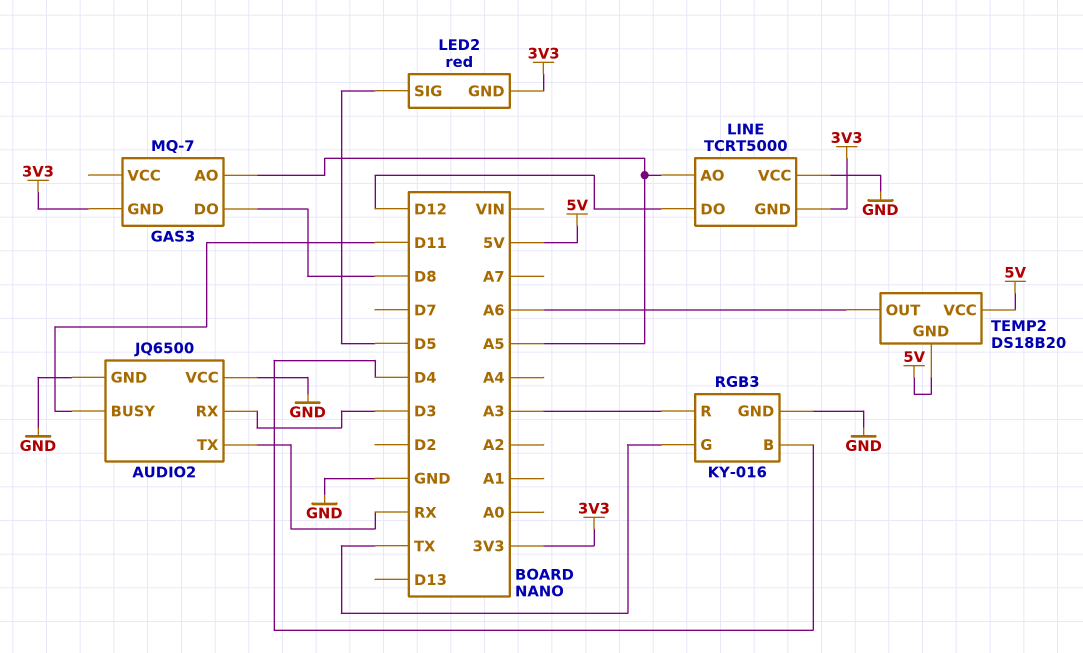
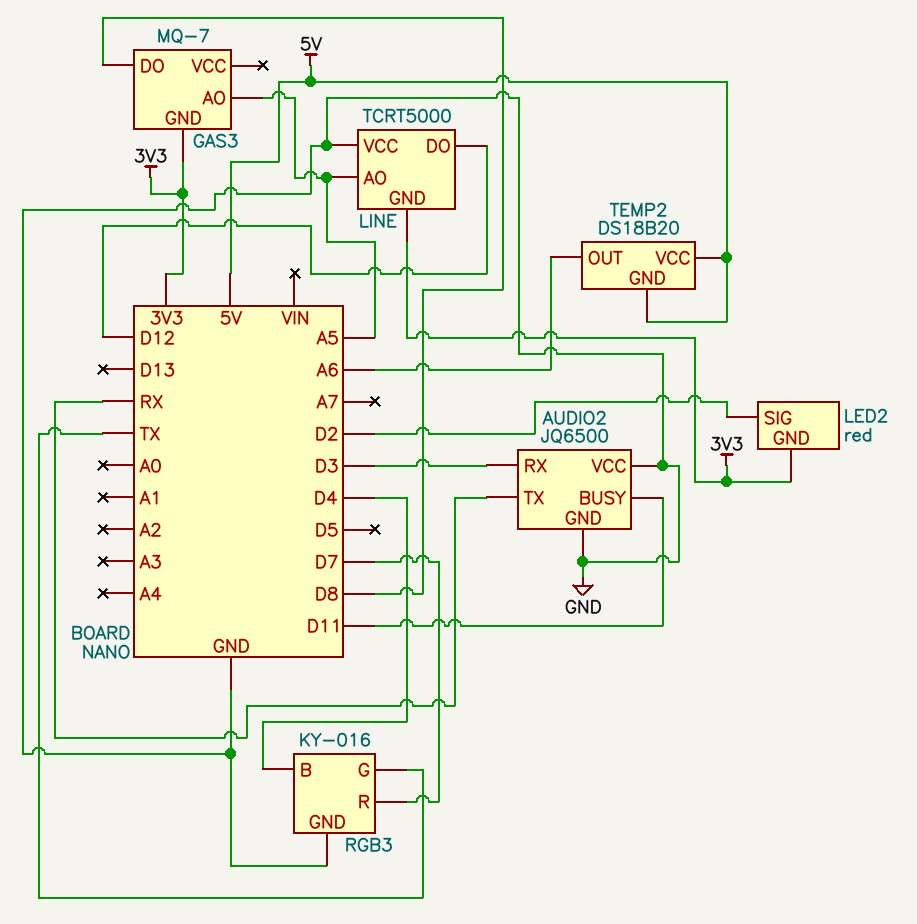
LED2 pin SIG: D5 -> D2
RGB3 pin R: A3 -> D7

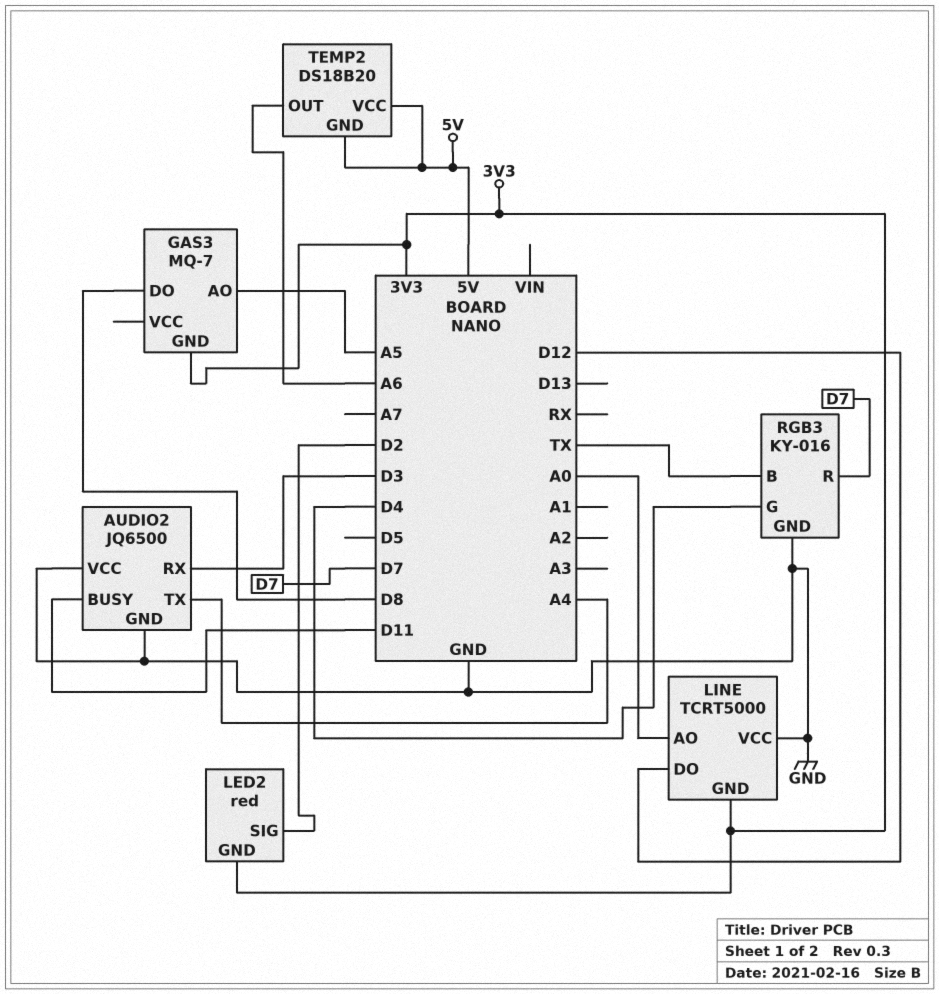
AUDIO2 pin TX: RX -> A4
LINE pin AO: A5 -> A0
RGB3 pin B: D4 -> TX
RGB3 pin G: TX -> D4

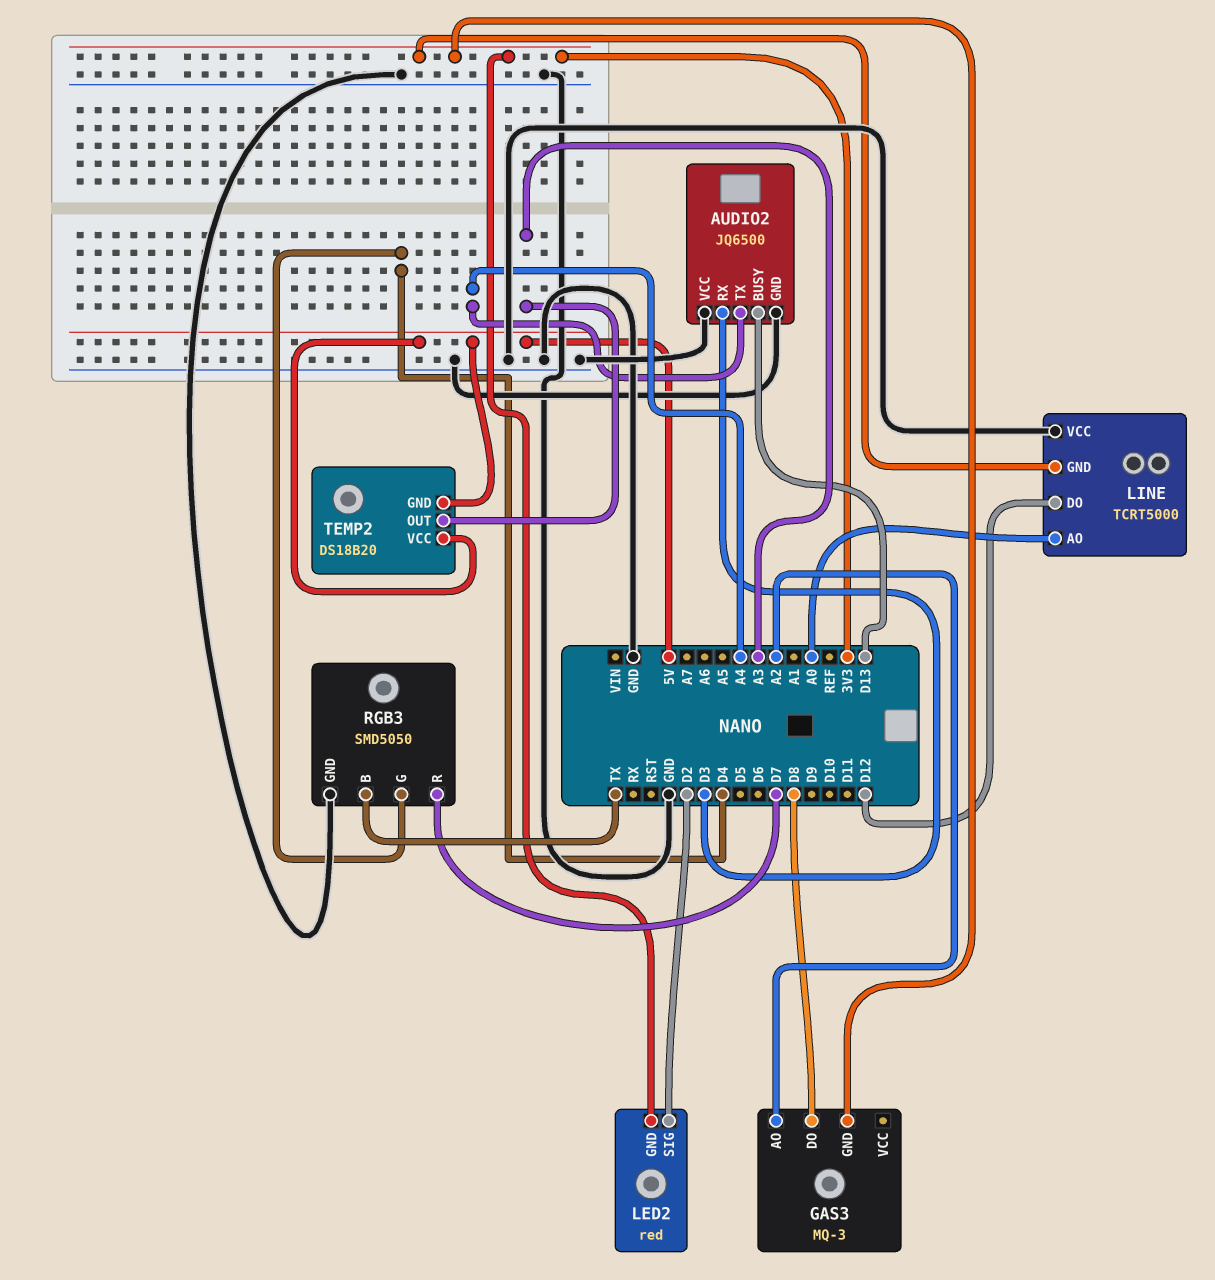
AUDIO2 pin BUSY: D11 -> D13
GAS3: MQ-7 -> MQ-3
GAS3 pin AO: A5 -> A2
RGB3: KY-016 -> SMD5050
TEMP2 pin OUT: A6 -> A3

